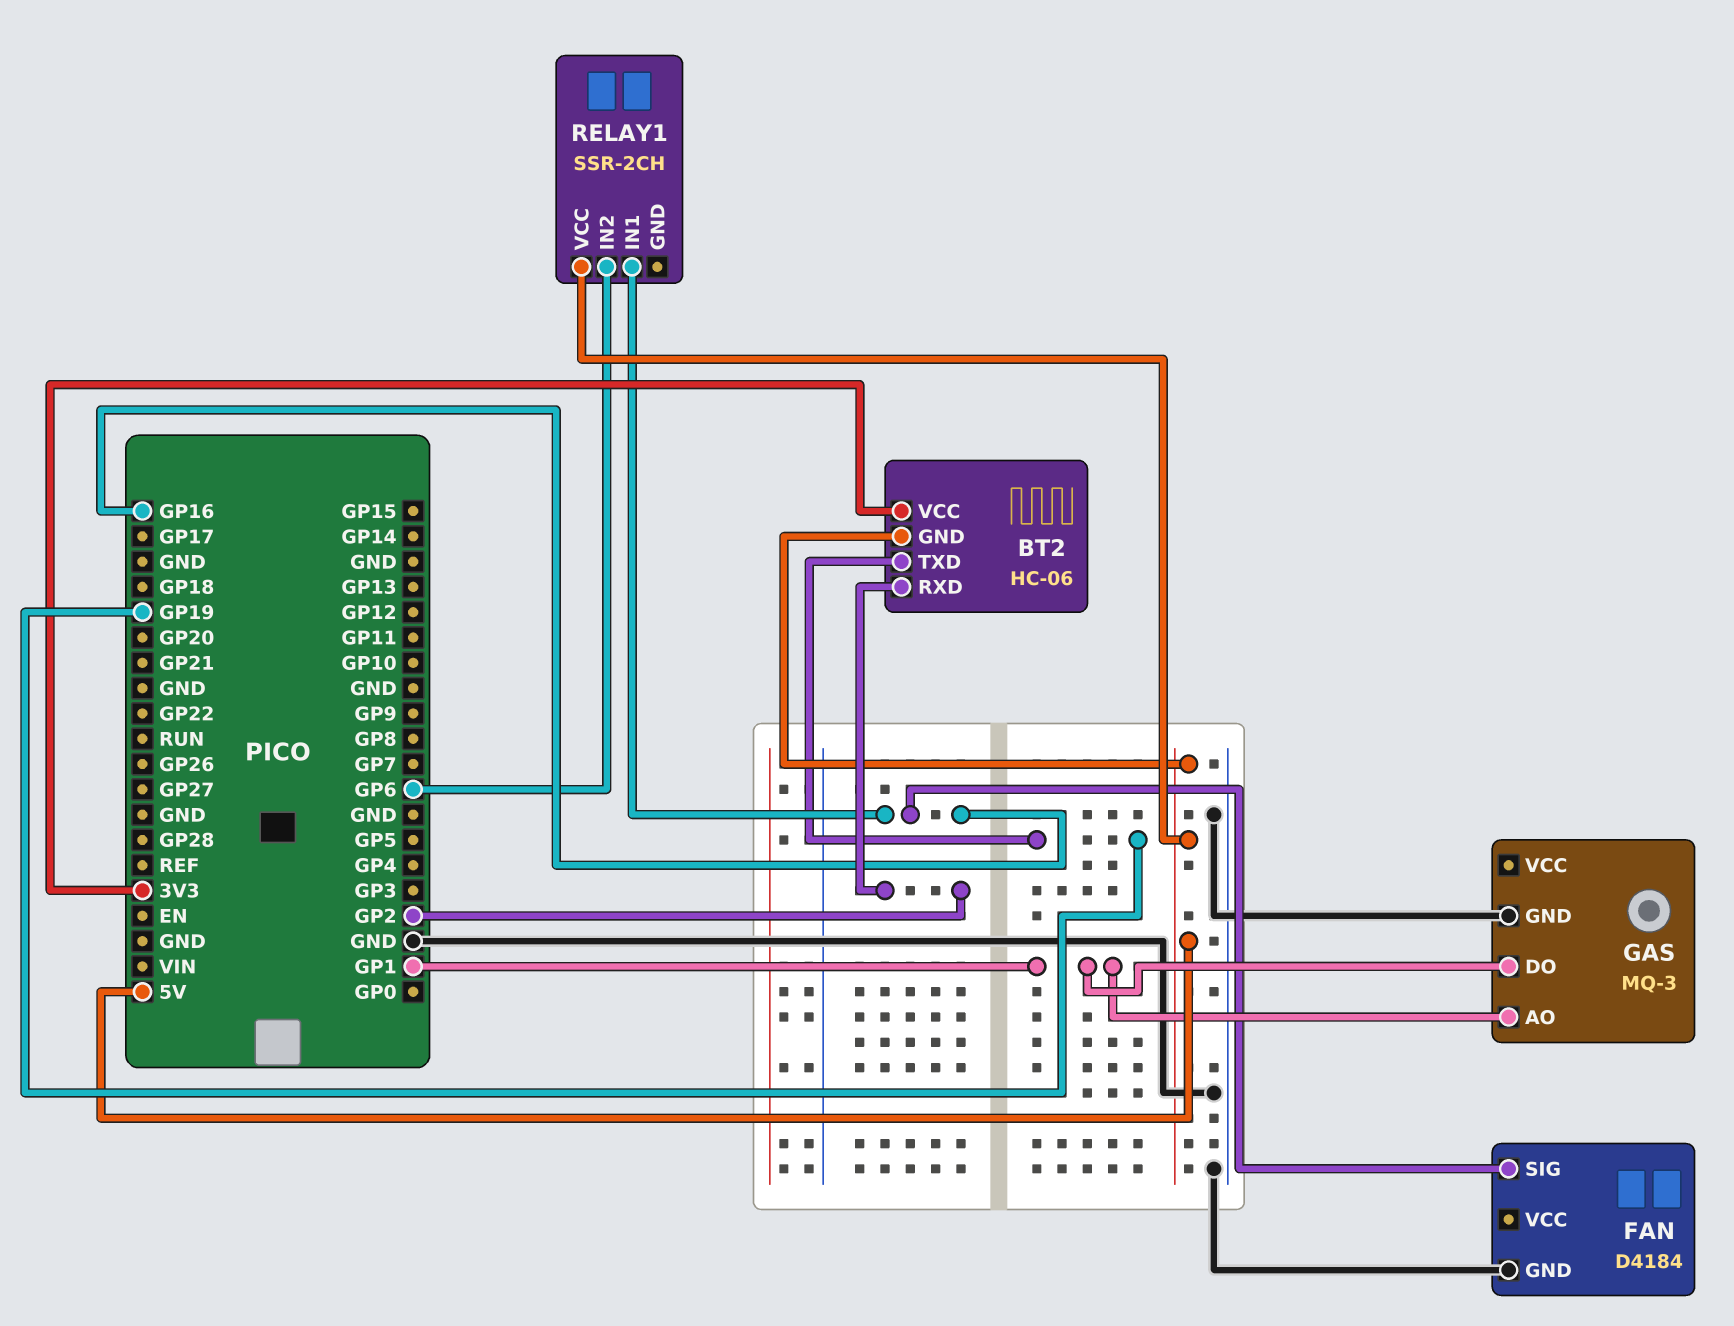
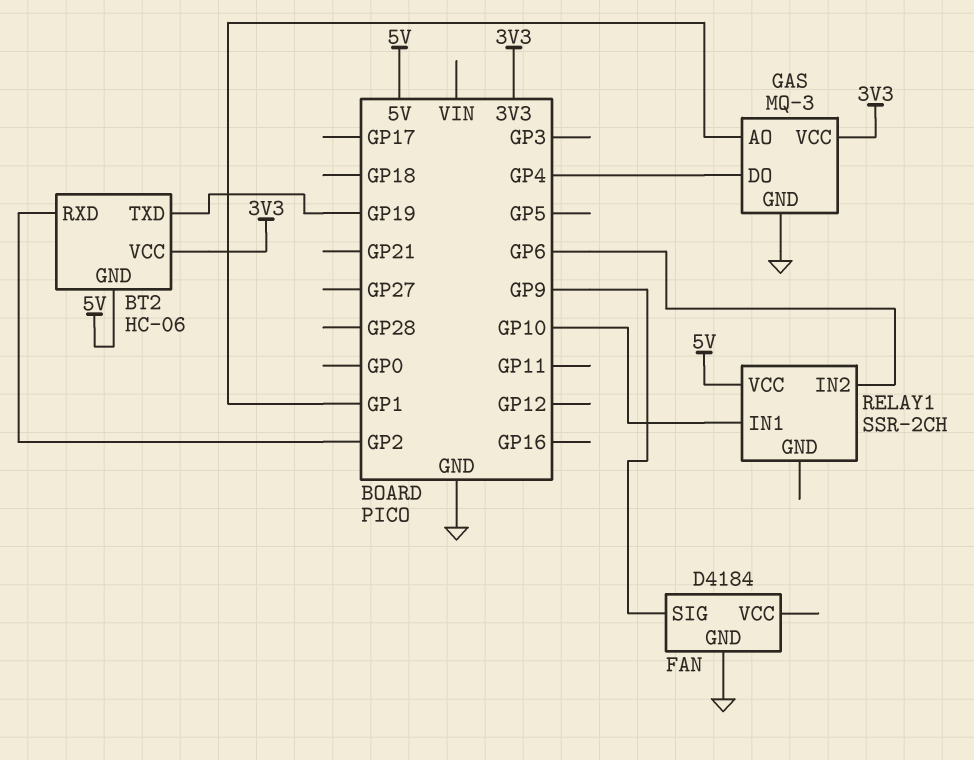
FAN pin SIG: GP16 -> GP9
GAS pin DO: GP1 -> GP4
GAS pin VCC: none -> 3V3
RELAY1 pin IN1: GP16 -> GP10

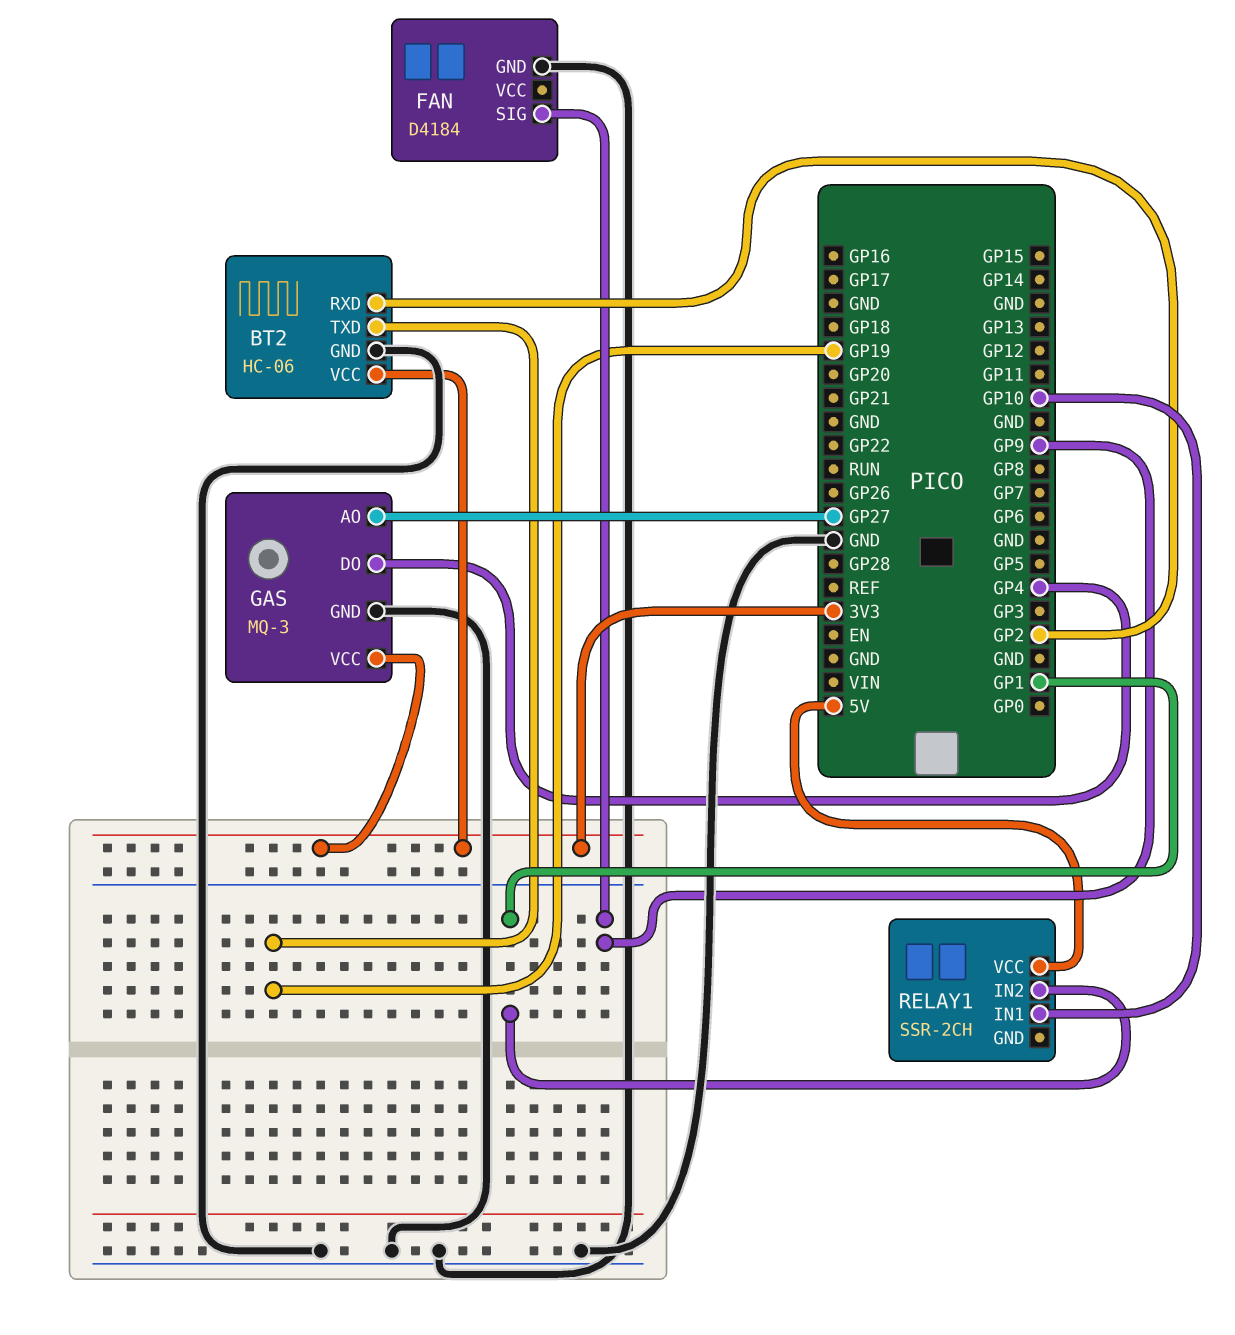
BT2 pin GND: 5V -> GND
GAS pin AO: GP1 -> GP27
RELAY1 pin IN2: GP6 -> GP1

